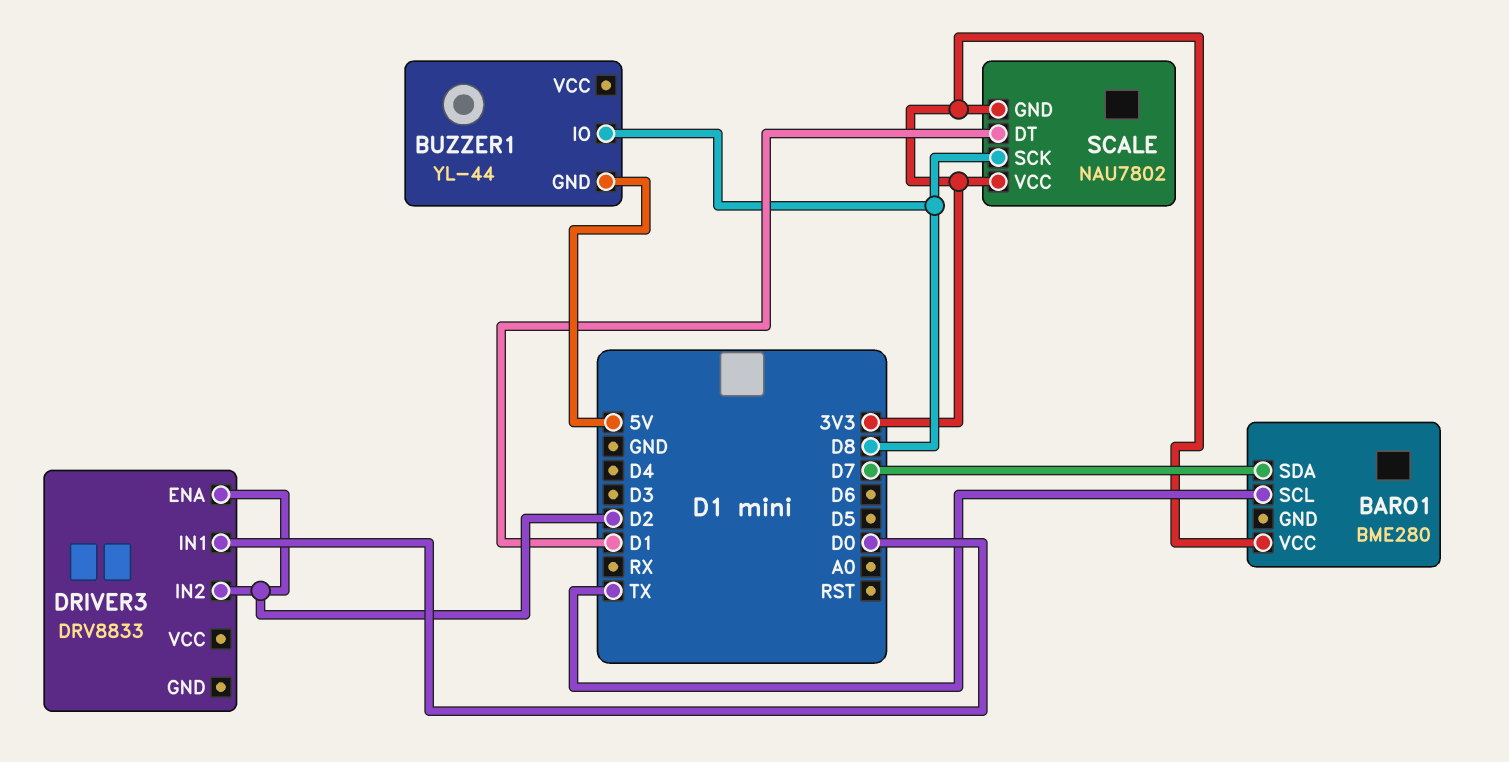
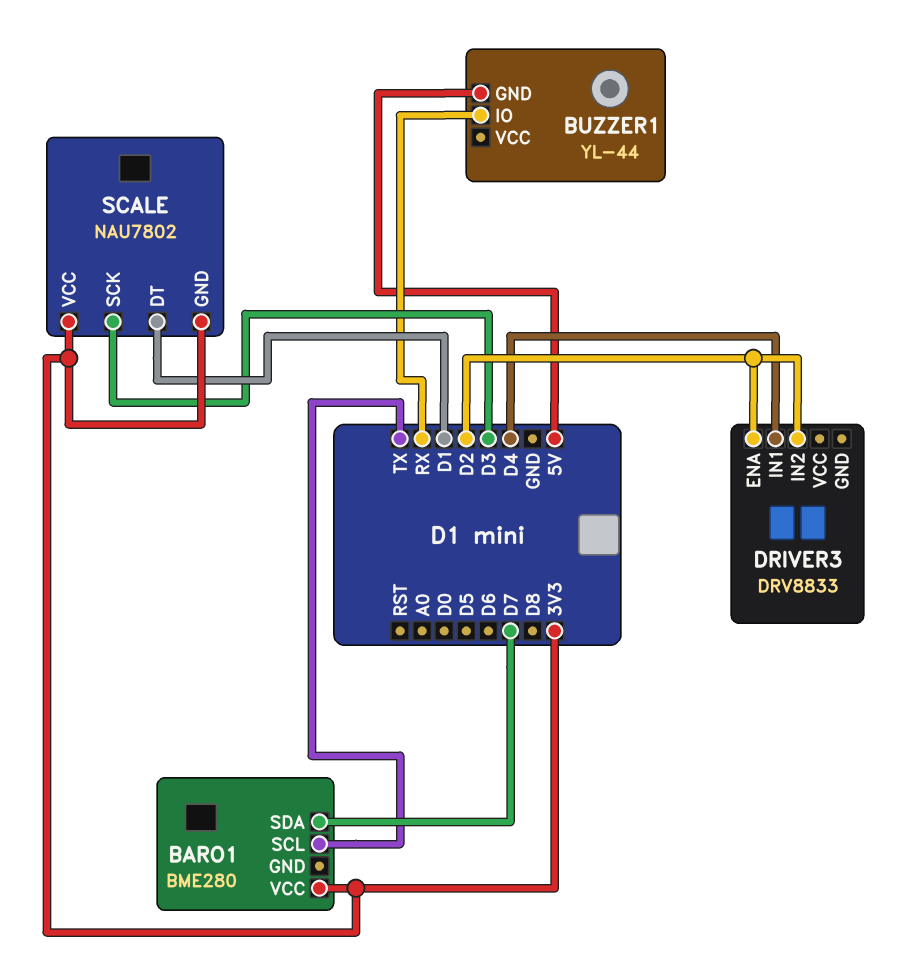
BUZZER1 pin IO: D8 -> RX
DRIVER3 pin IN1: D0 -> D4
SCALE pin SCK: D8 -> D3

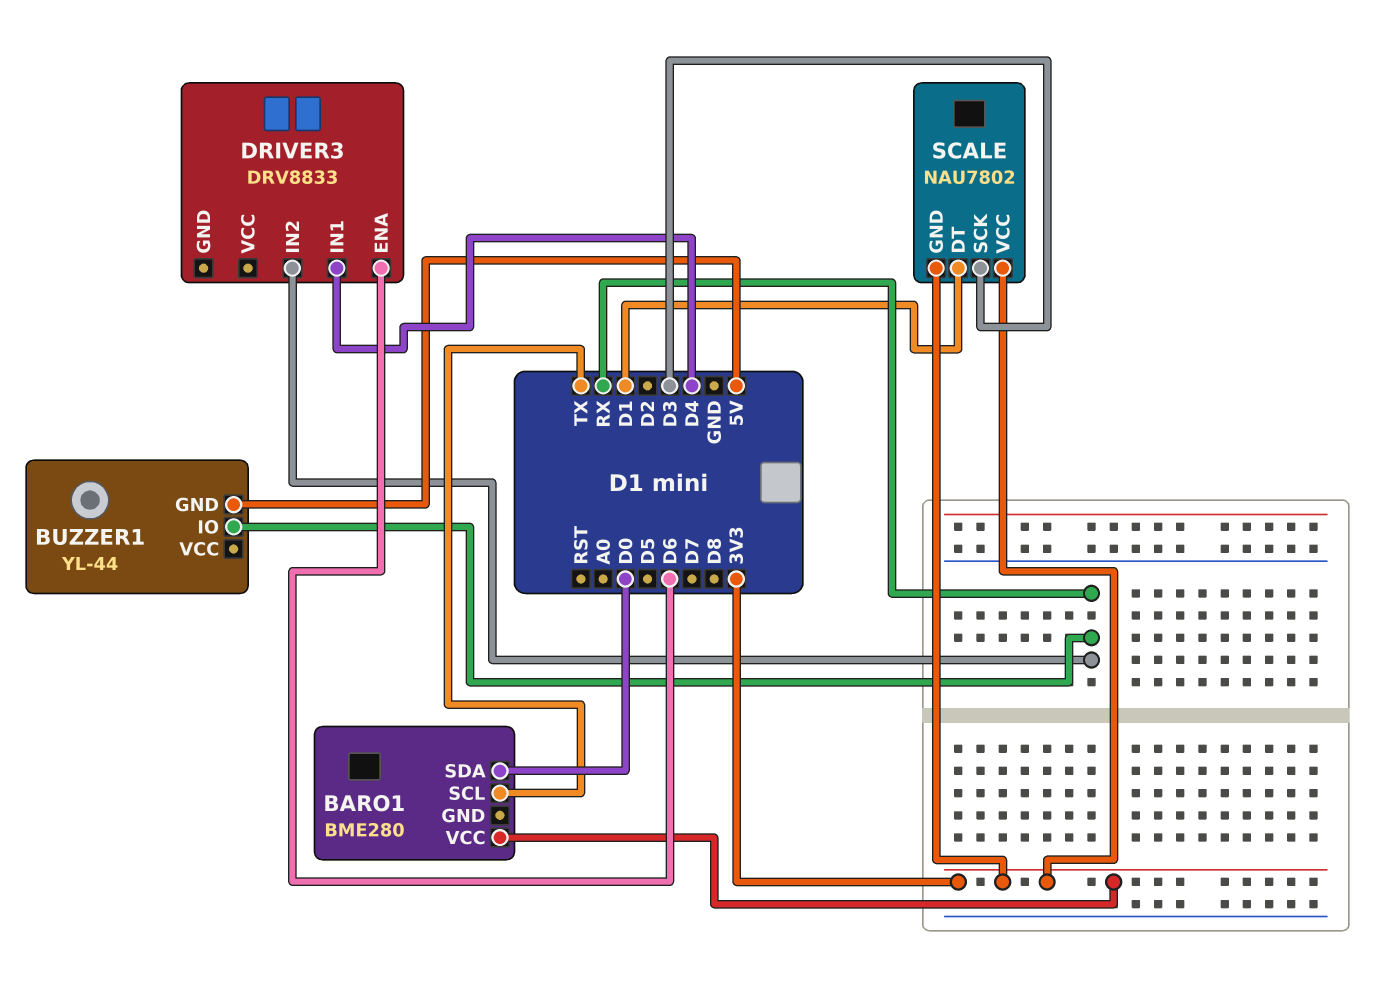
BARO1 pin SDA: D7 -> D0
DRIVER3 pin ENA: D2 -> D6
DRIVER3 pin IN2: D2 -> RX

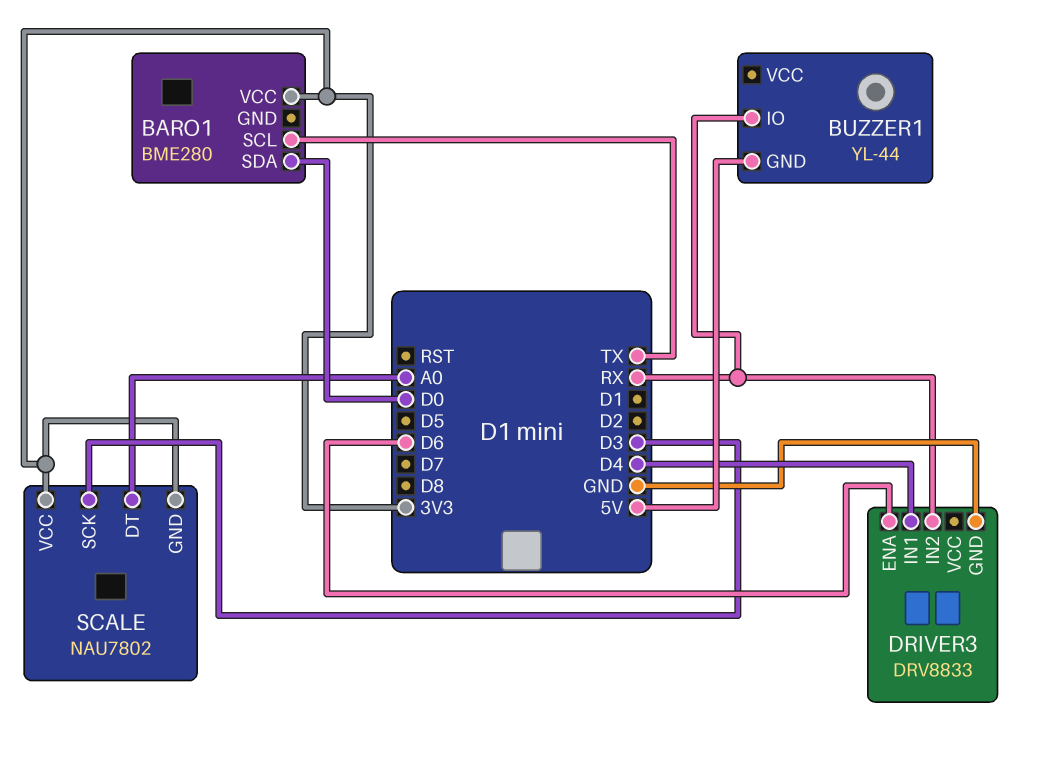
DRIVER3 pin GND: none -> GND
SCALE pin DT: D1 -> A0

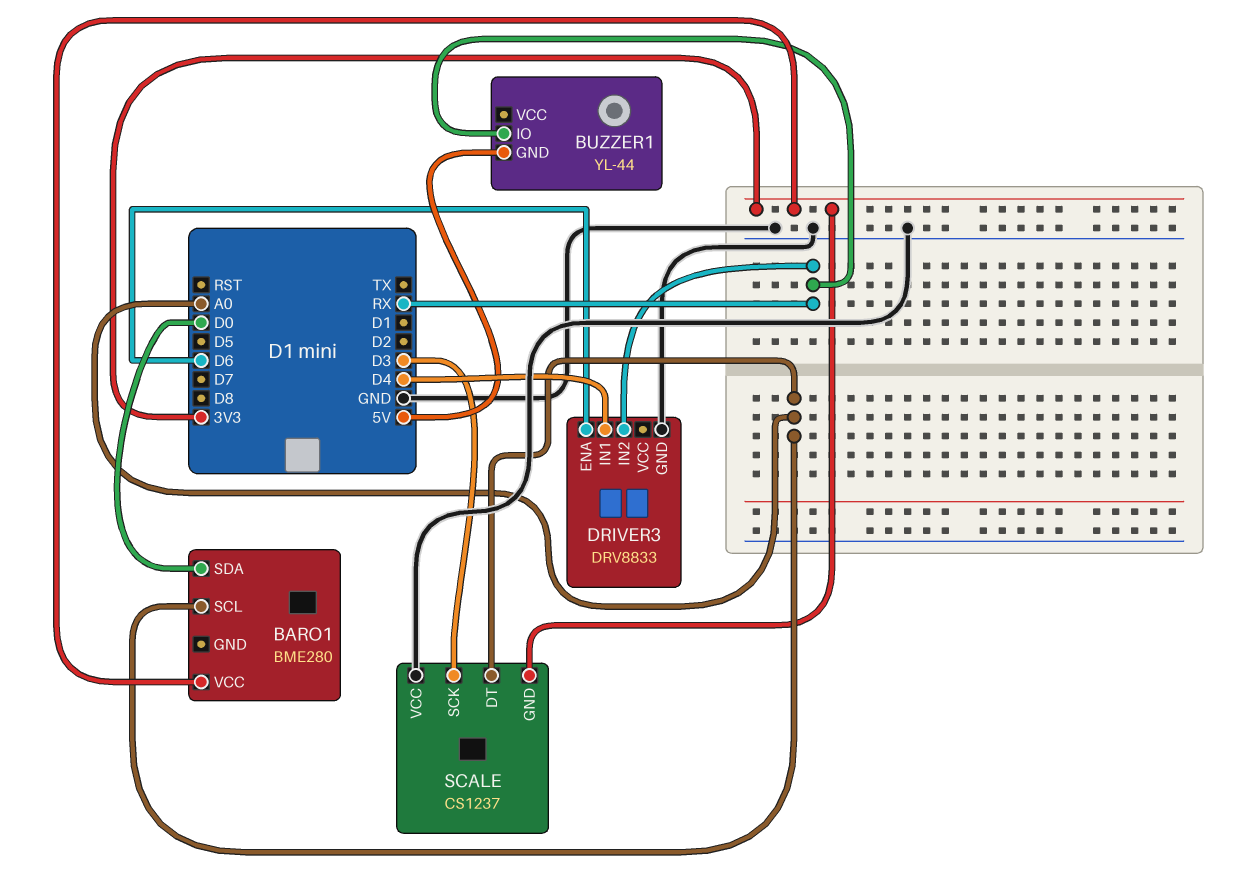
BARO1 pin SCL: TX -> A0
SCALE: NAU7802 -> CS1237
SCALE pin VCC: 3V3 -> GND

